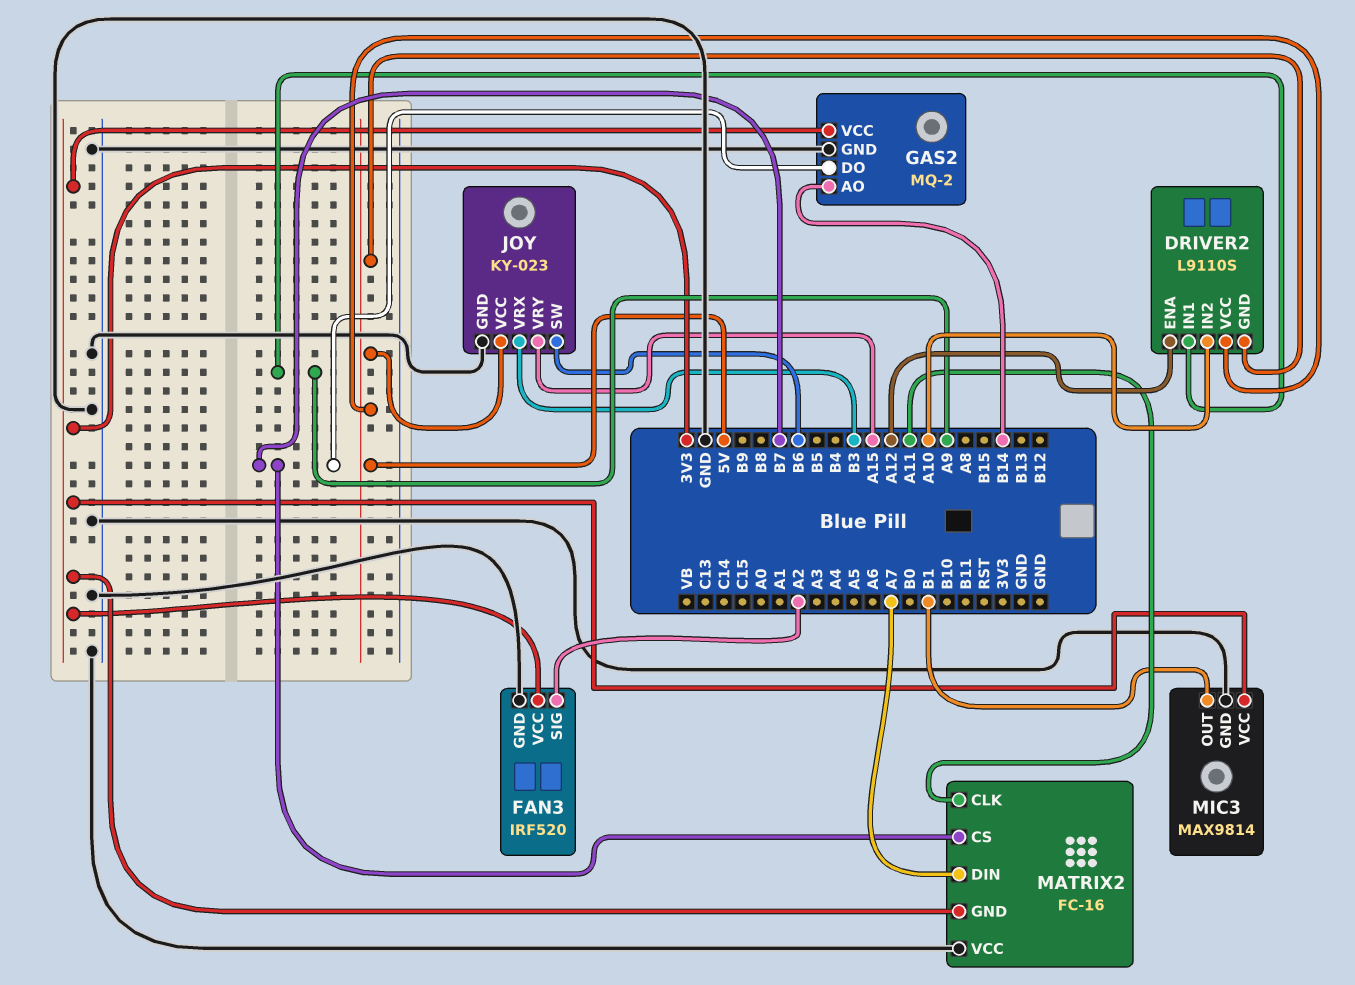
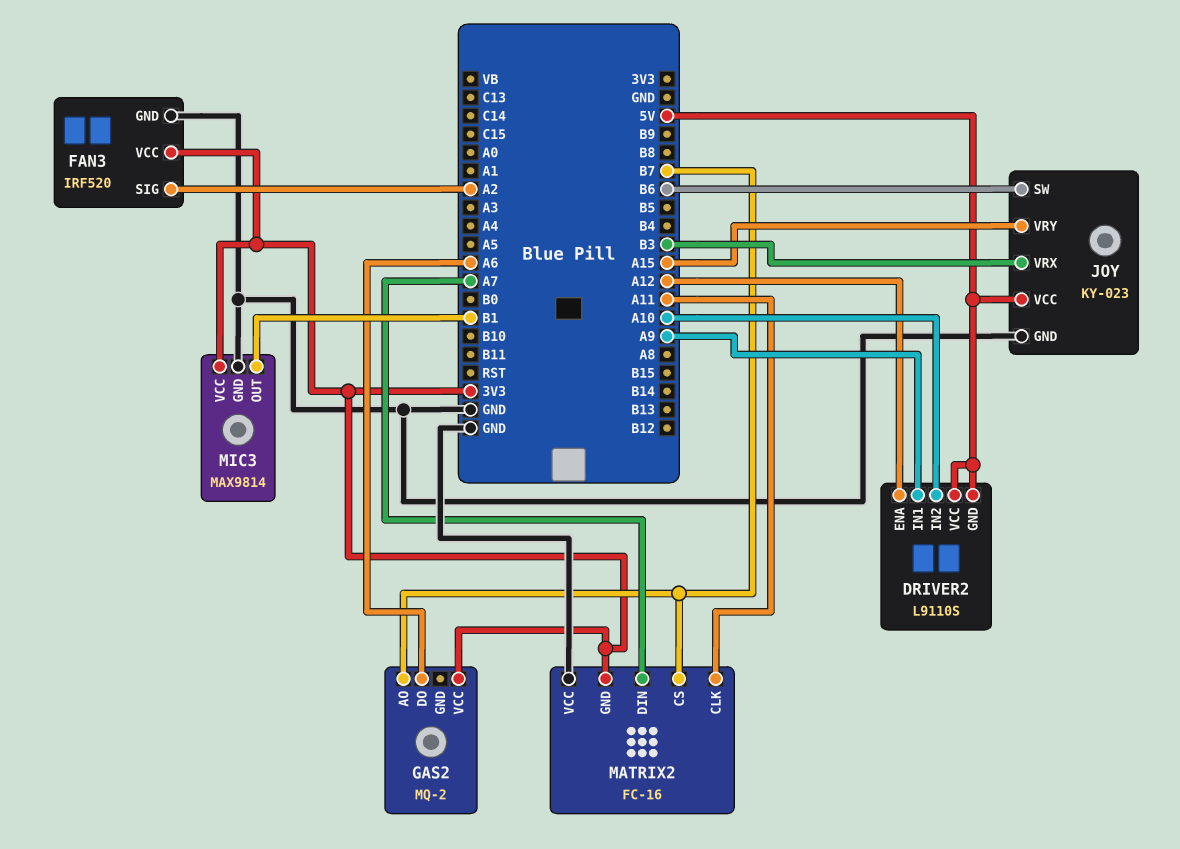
GAS2 pin AO: B14 -> B7
GAS2 pin DO: B7 -> A6
GAS2 pin GND: GND -> none

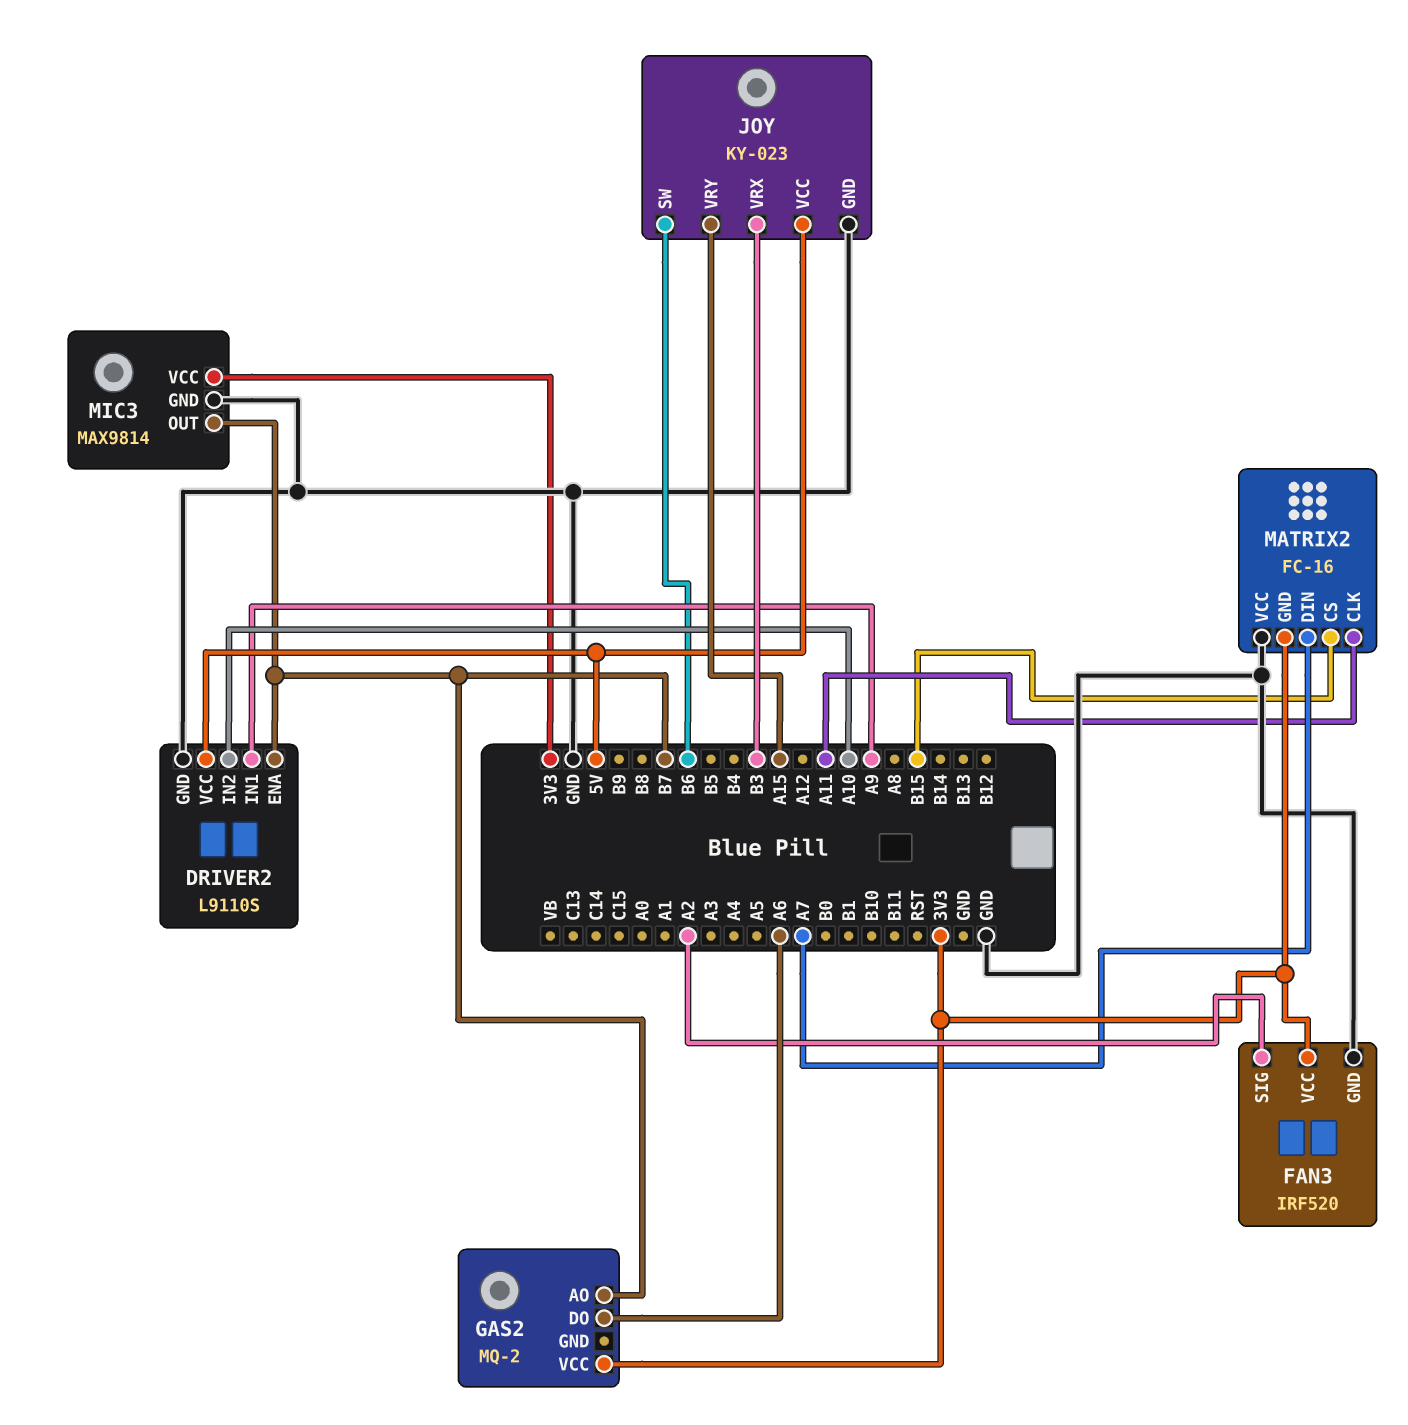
DRIVER2 pin ENA: A12 -> B7
DRIVER2 pin GND: 5V -> GND
MATRIX2 pin CS: B7 -> B15
MIC3 pin OUT: B1 -> B7

